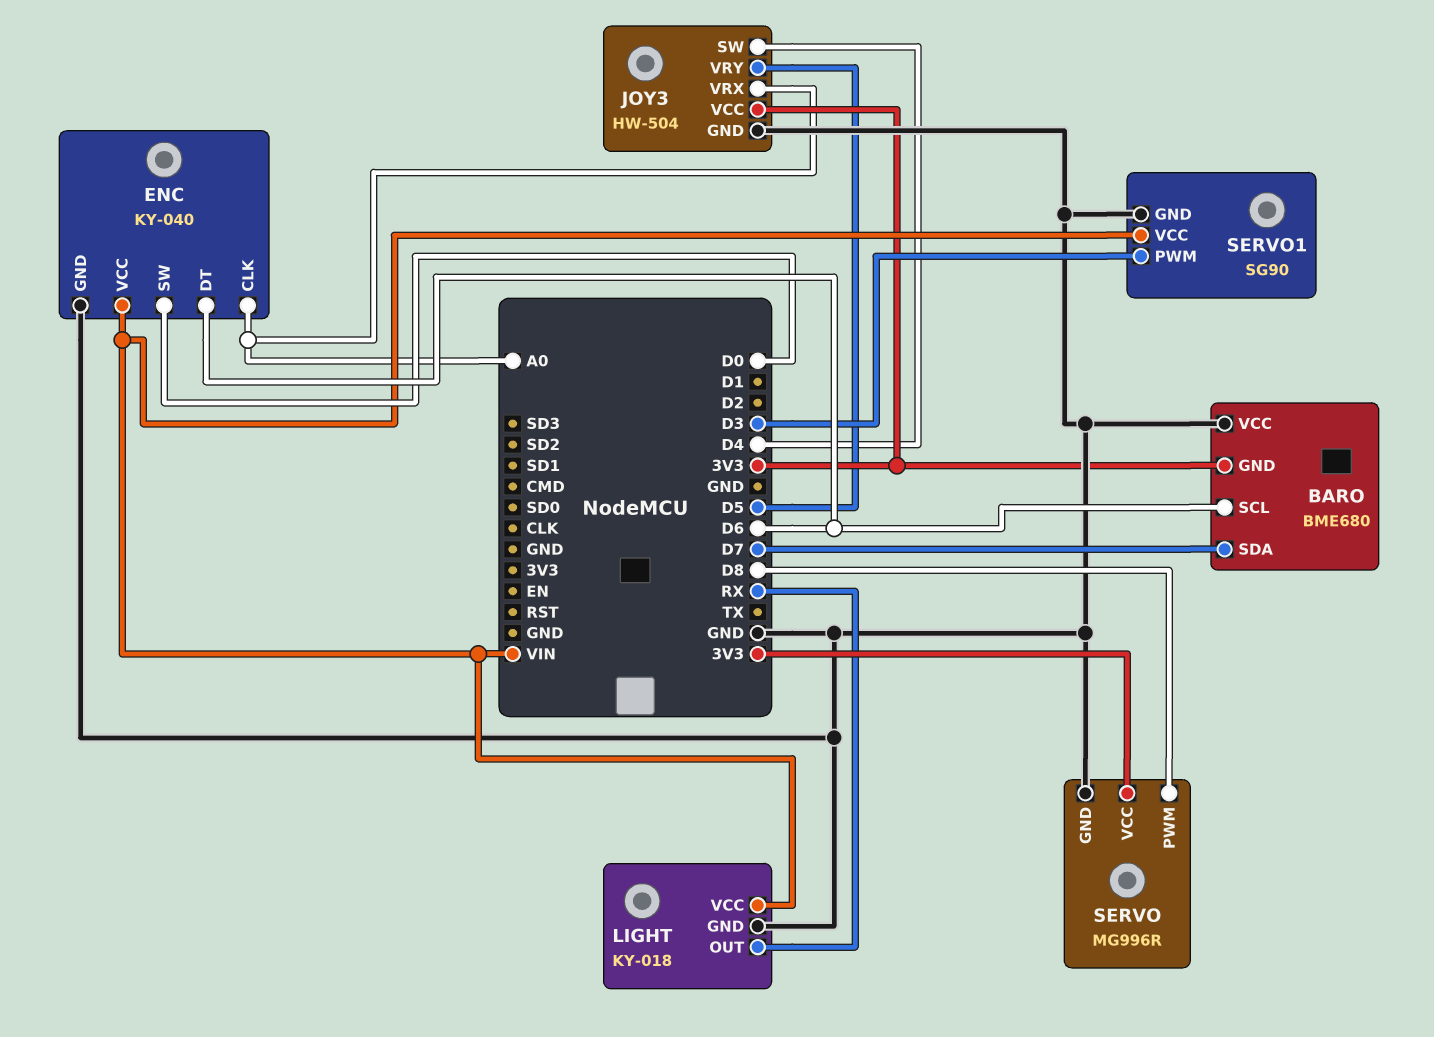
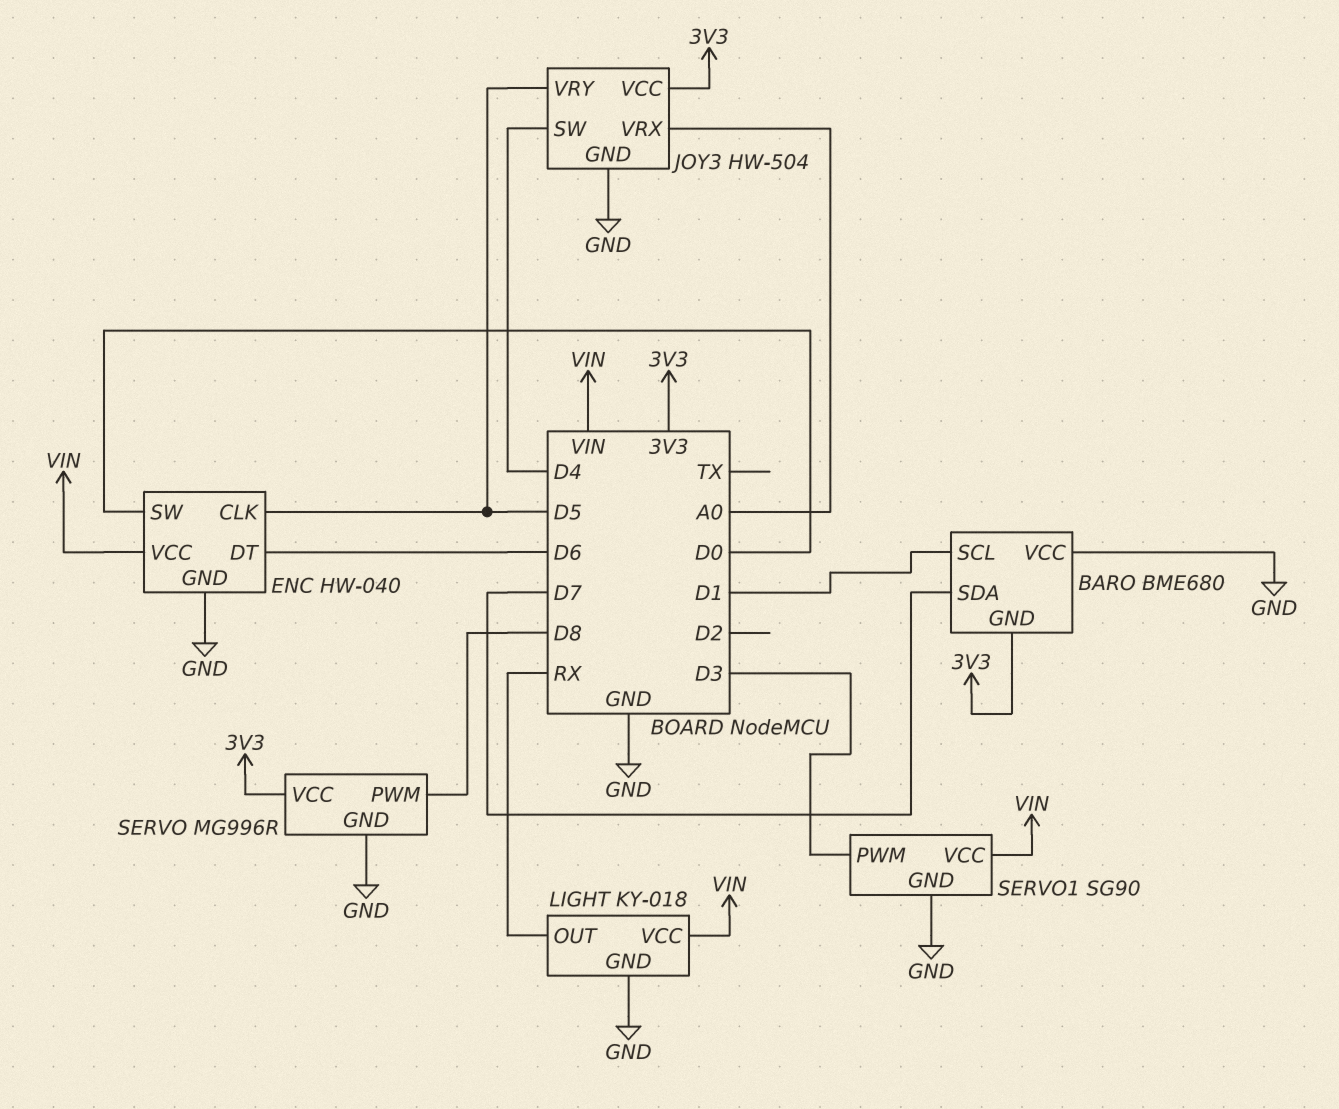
BARO pin SCL: D6 -> D1
ENC: KY-040 -> HW-040
ENC pin CLK: A0 -> D5

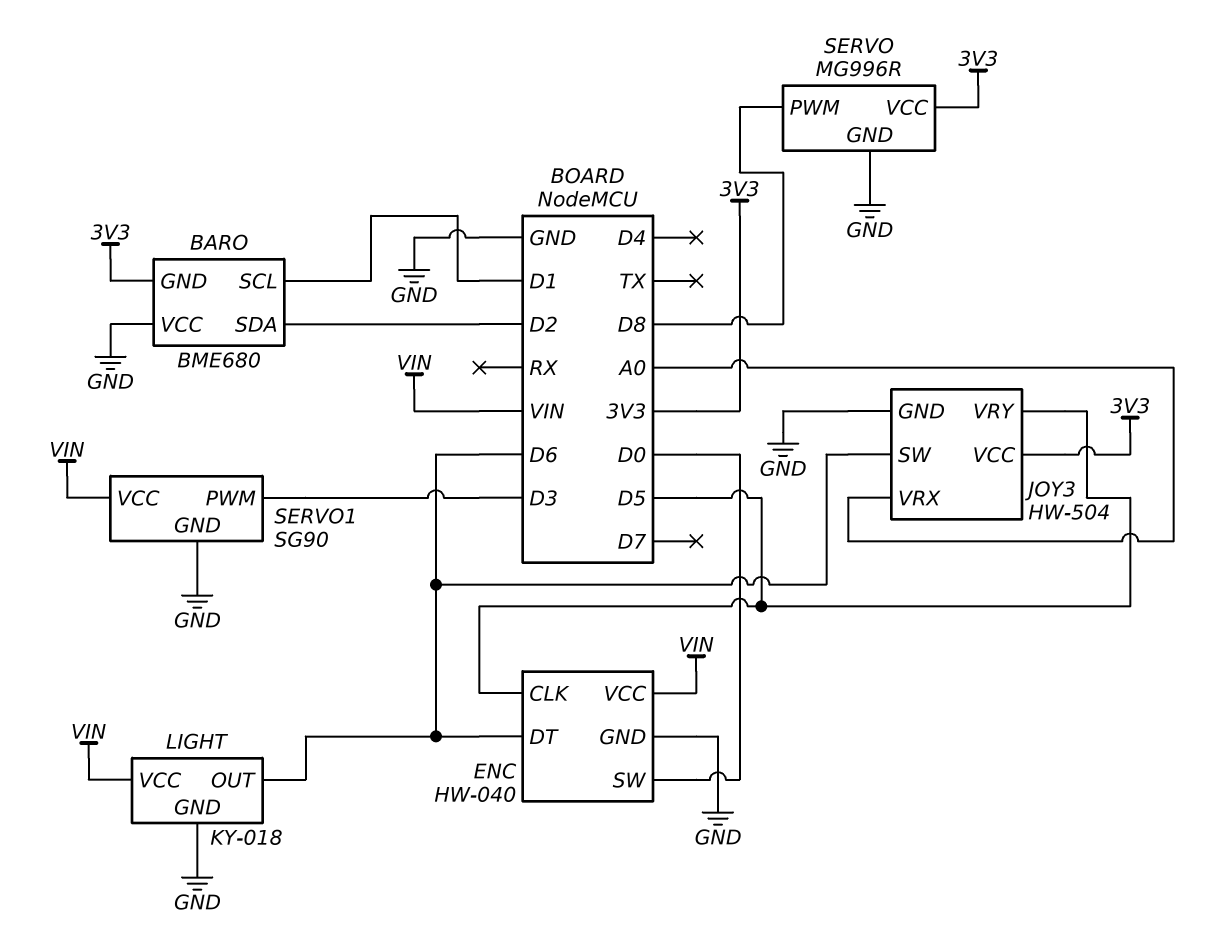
BARO pin SDA: D7 -> D2
JOY3 pin SW: D4 -> D6
LIGHT pin OUT: RX -> D6

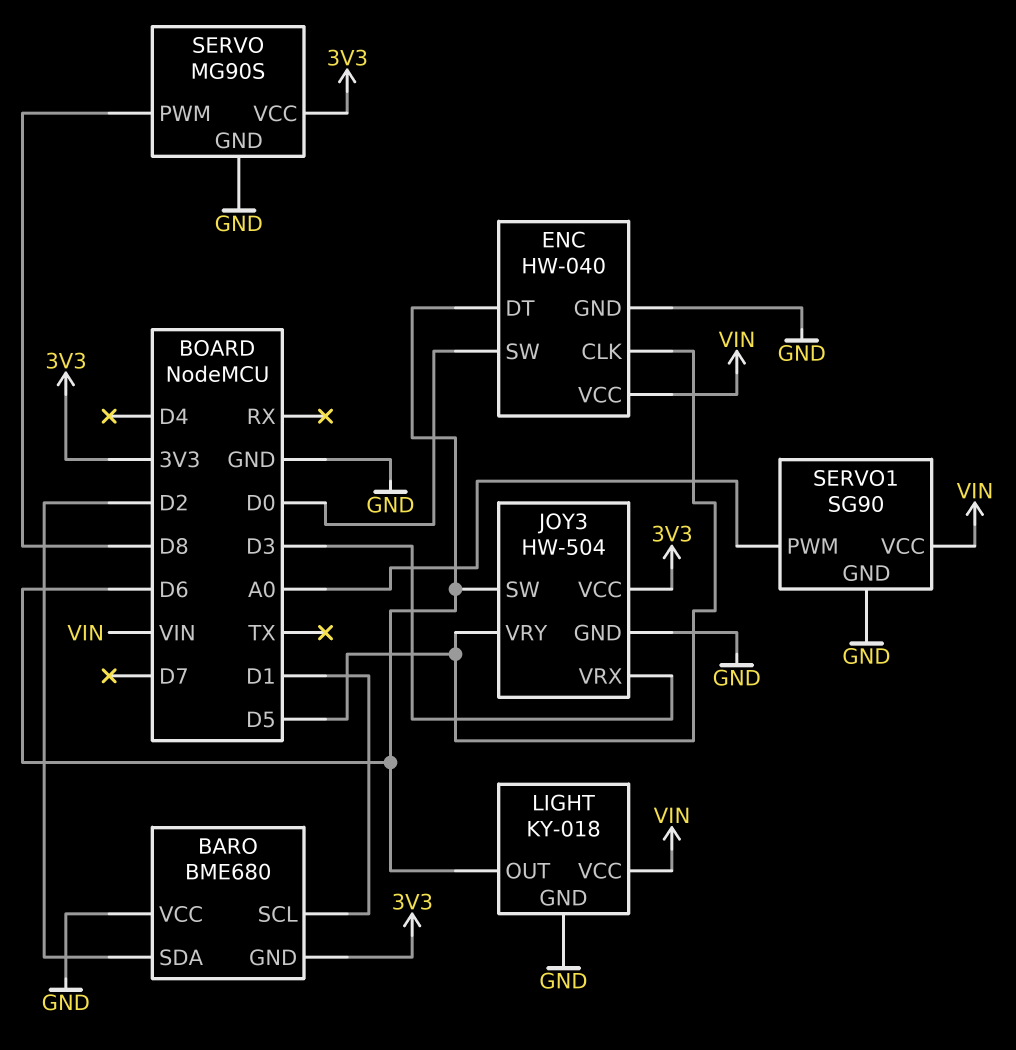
JOY3 pin VRX: A0 -> D3
SERVO: MG996R -> MG90S
SERVO1 pin PWM: D3 -> A0

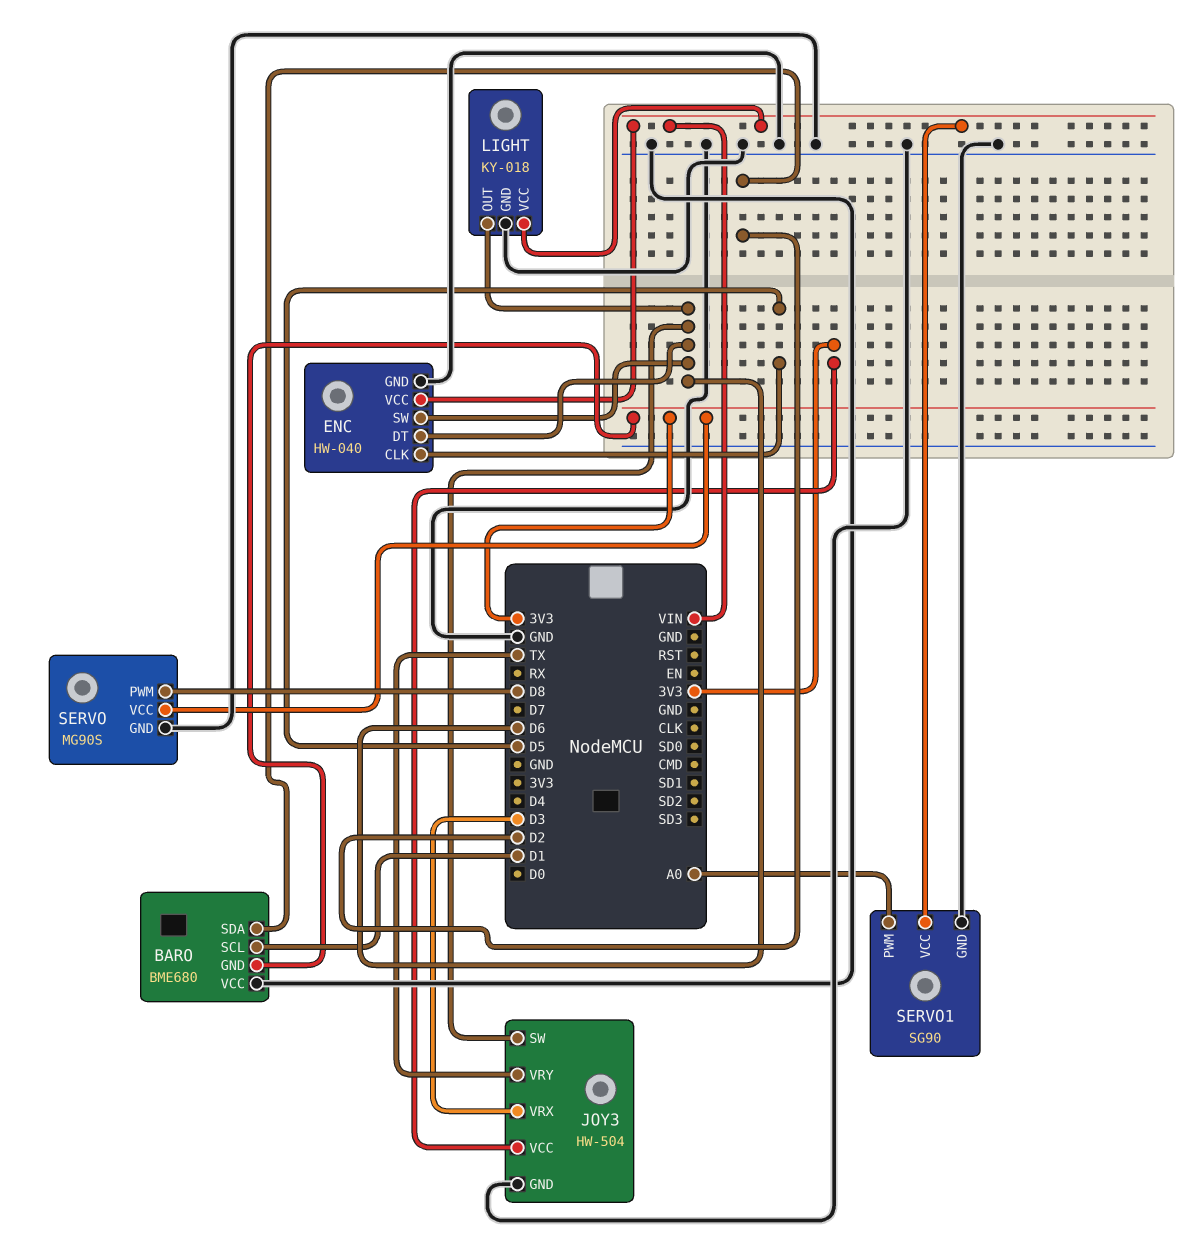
ENC pin SW: D0 -> D6
JOY3 pin VRY: D5 -> TX

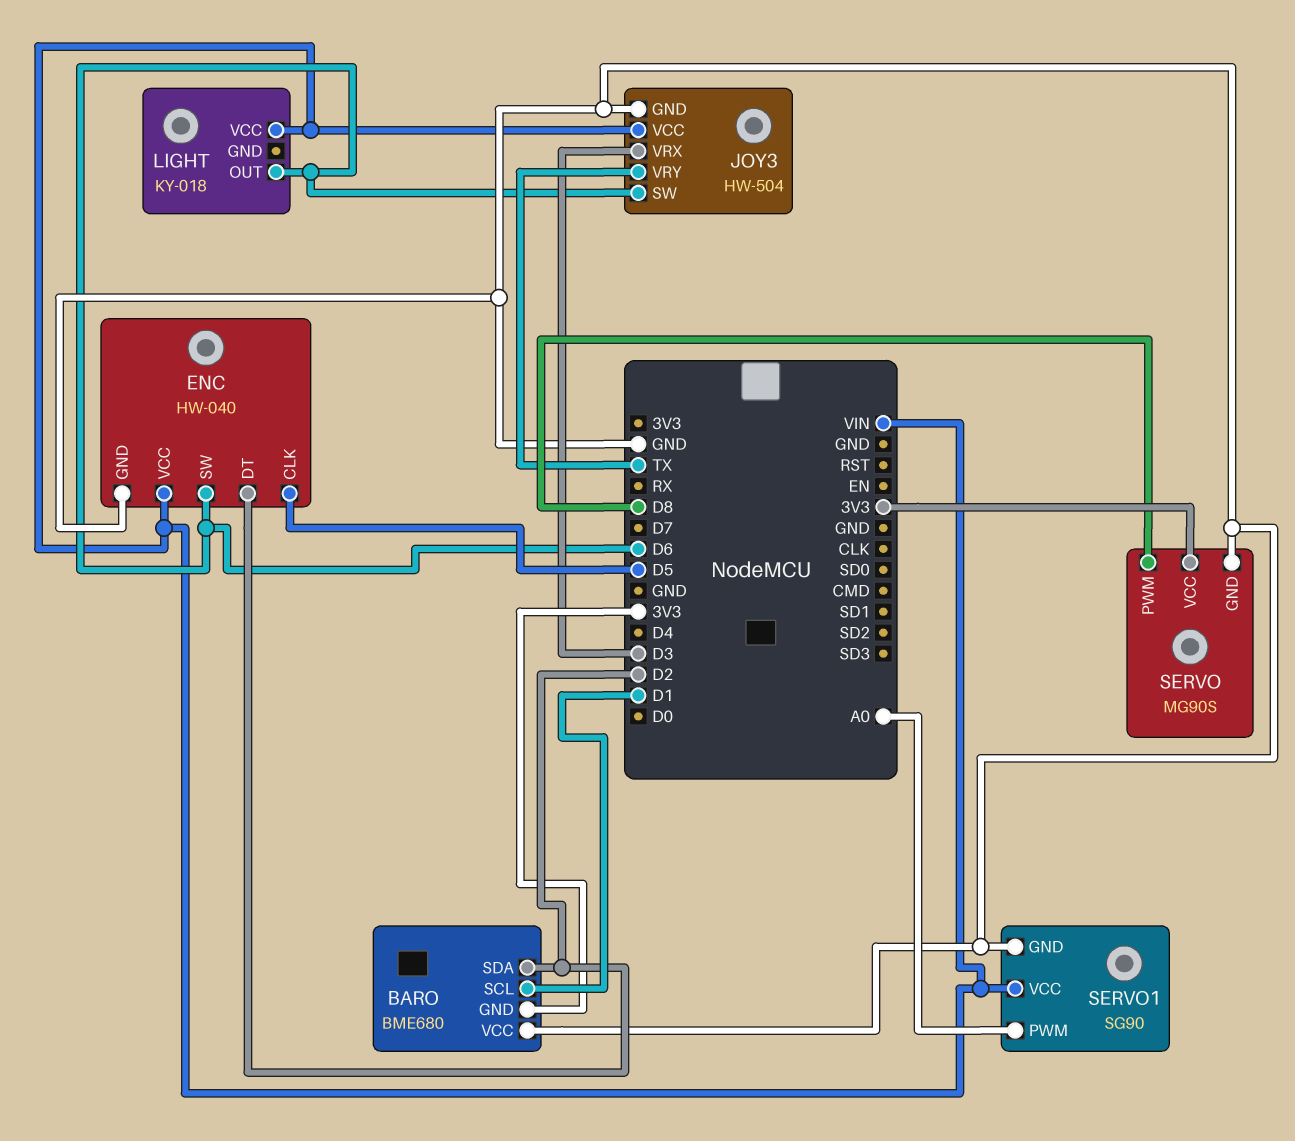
ENC pin DT: D6 -> D2
JOY3 pin VCC: 3V3 -> VIN
LIGHT pin GND: GND -> none

